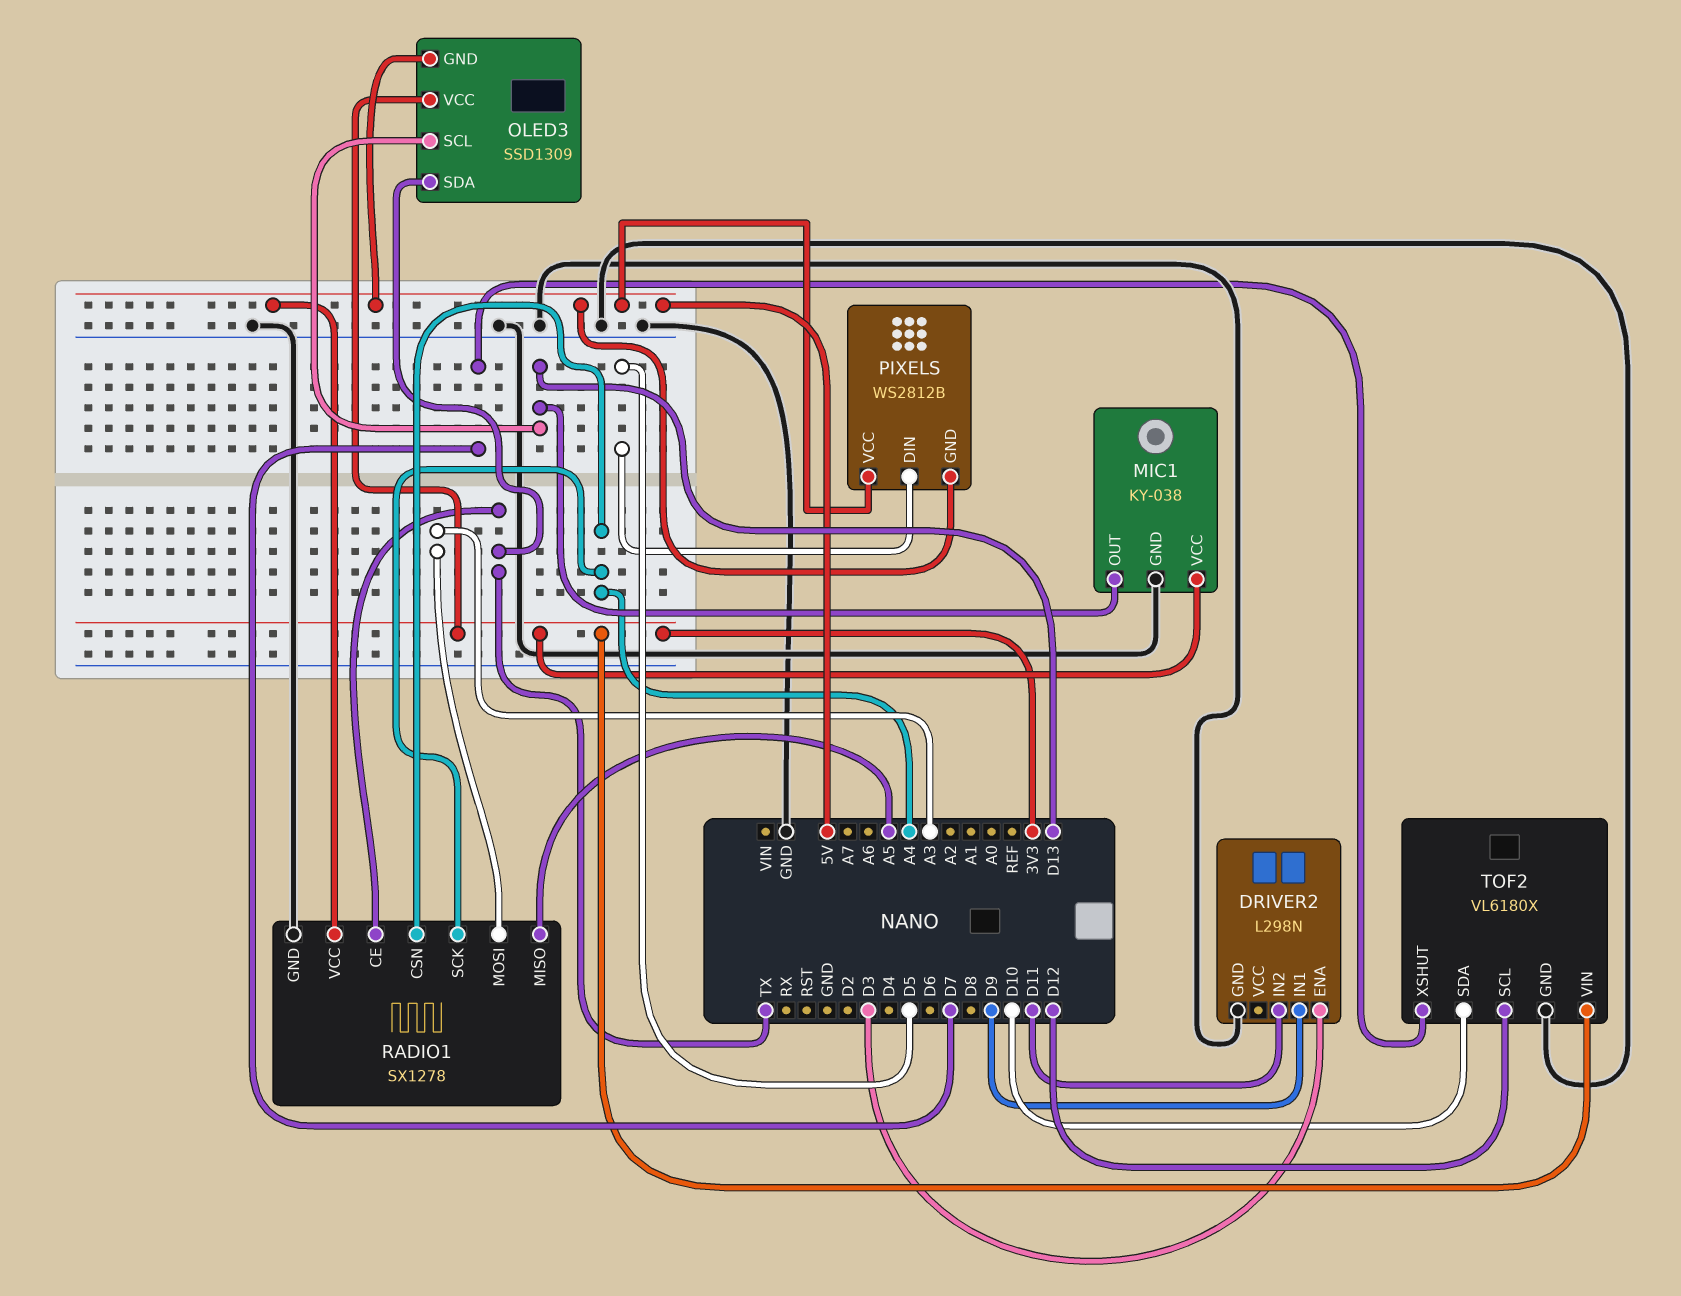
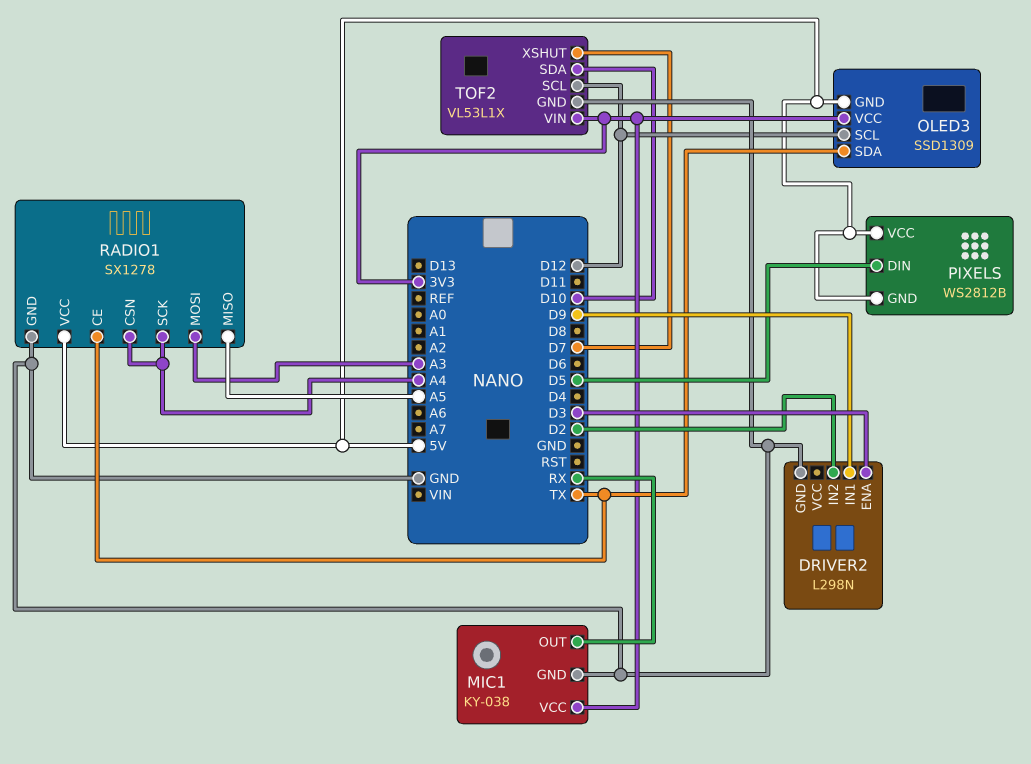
DRIVER2 pin IN2: D11 -> D2
MIC1 pin OUT: D13 -> RX
OLED3 pin SCL: D13 -> D12
TOF2: VL6180X -> VL53L1X

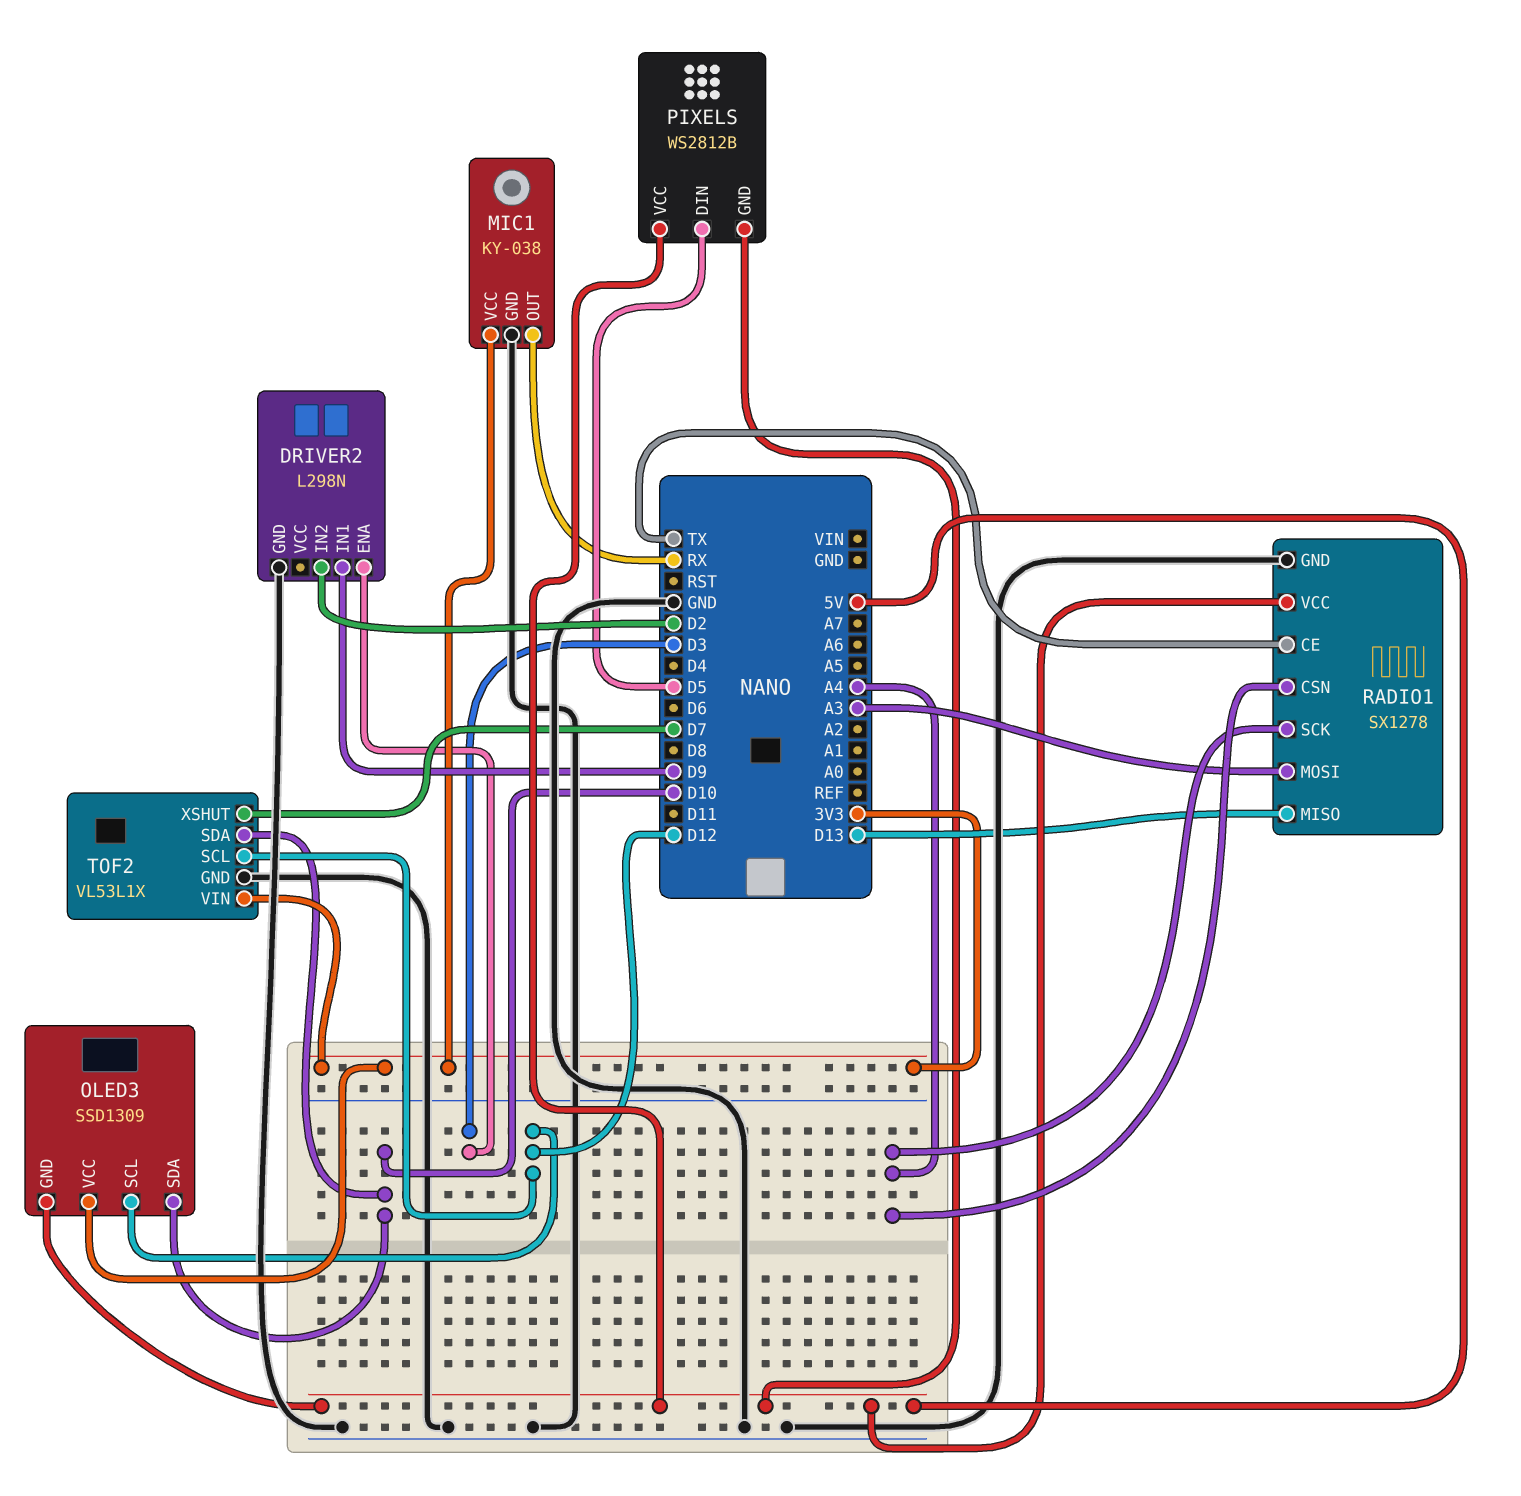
OLED3 pin SDA: TX -> D10
RADIO1 pin MISO: A5 -> D13

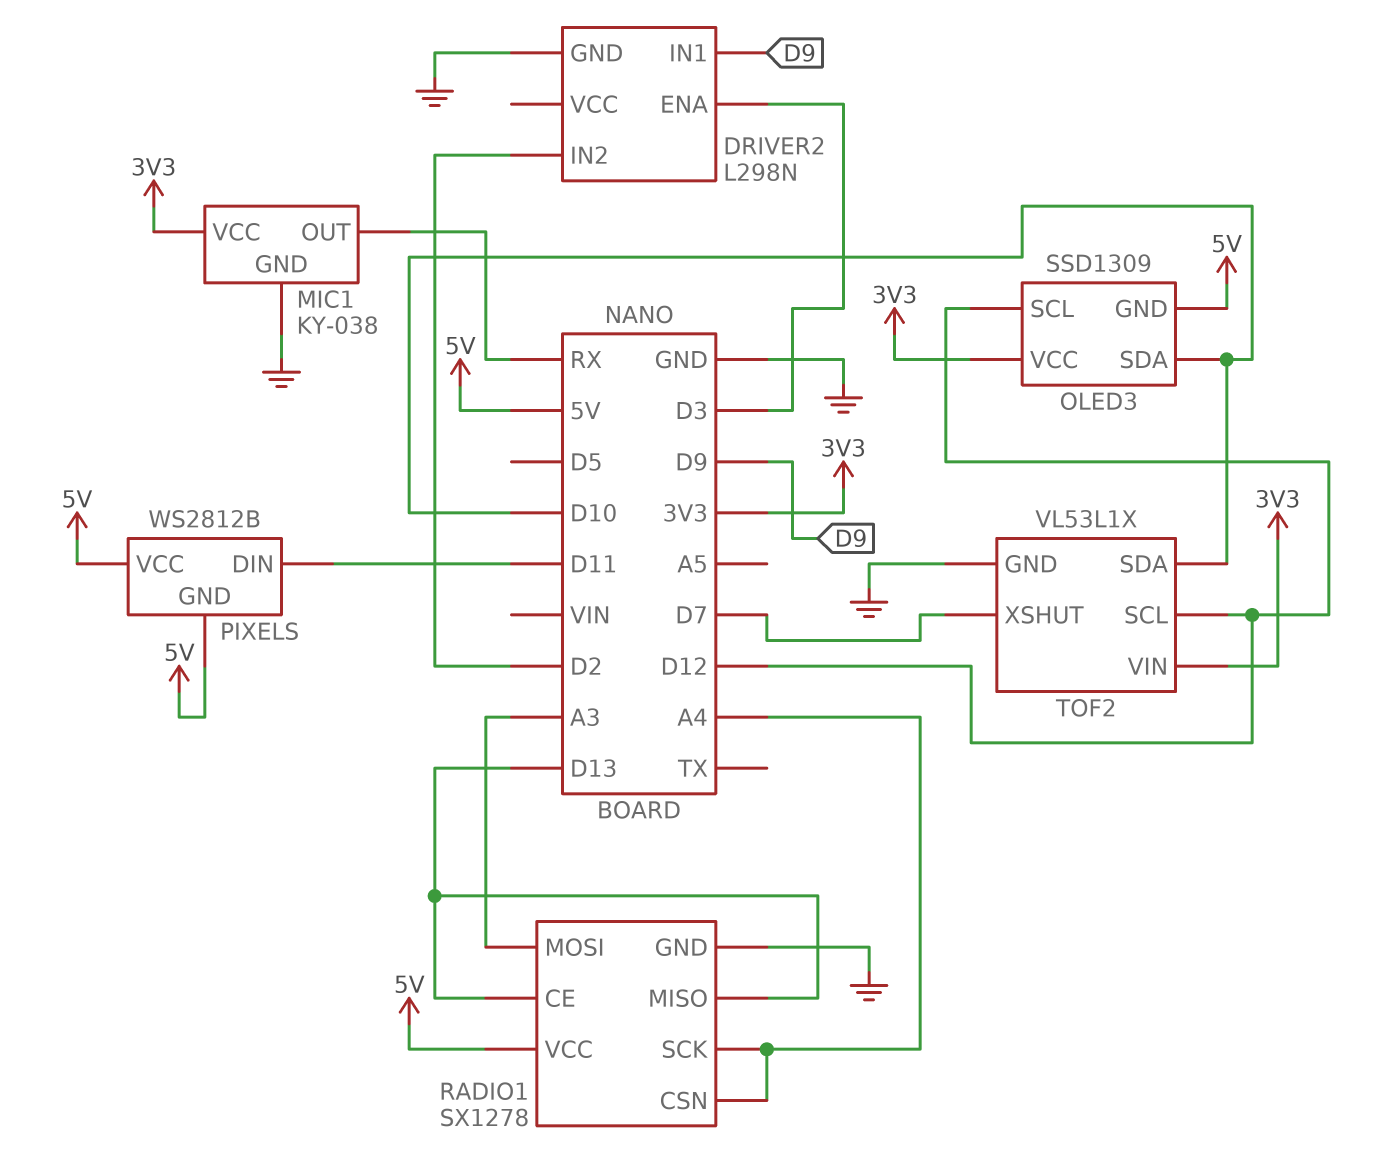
PIXELS pin DIN: D5 -> D11
RADIO1 pin CE: TX -> D13

